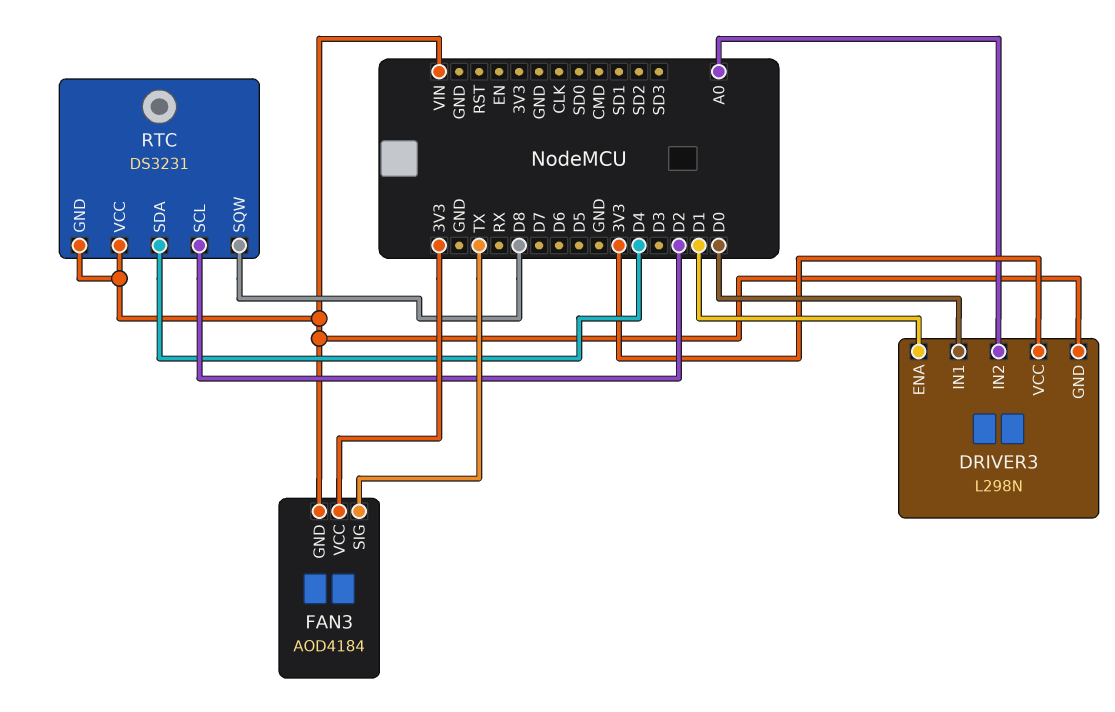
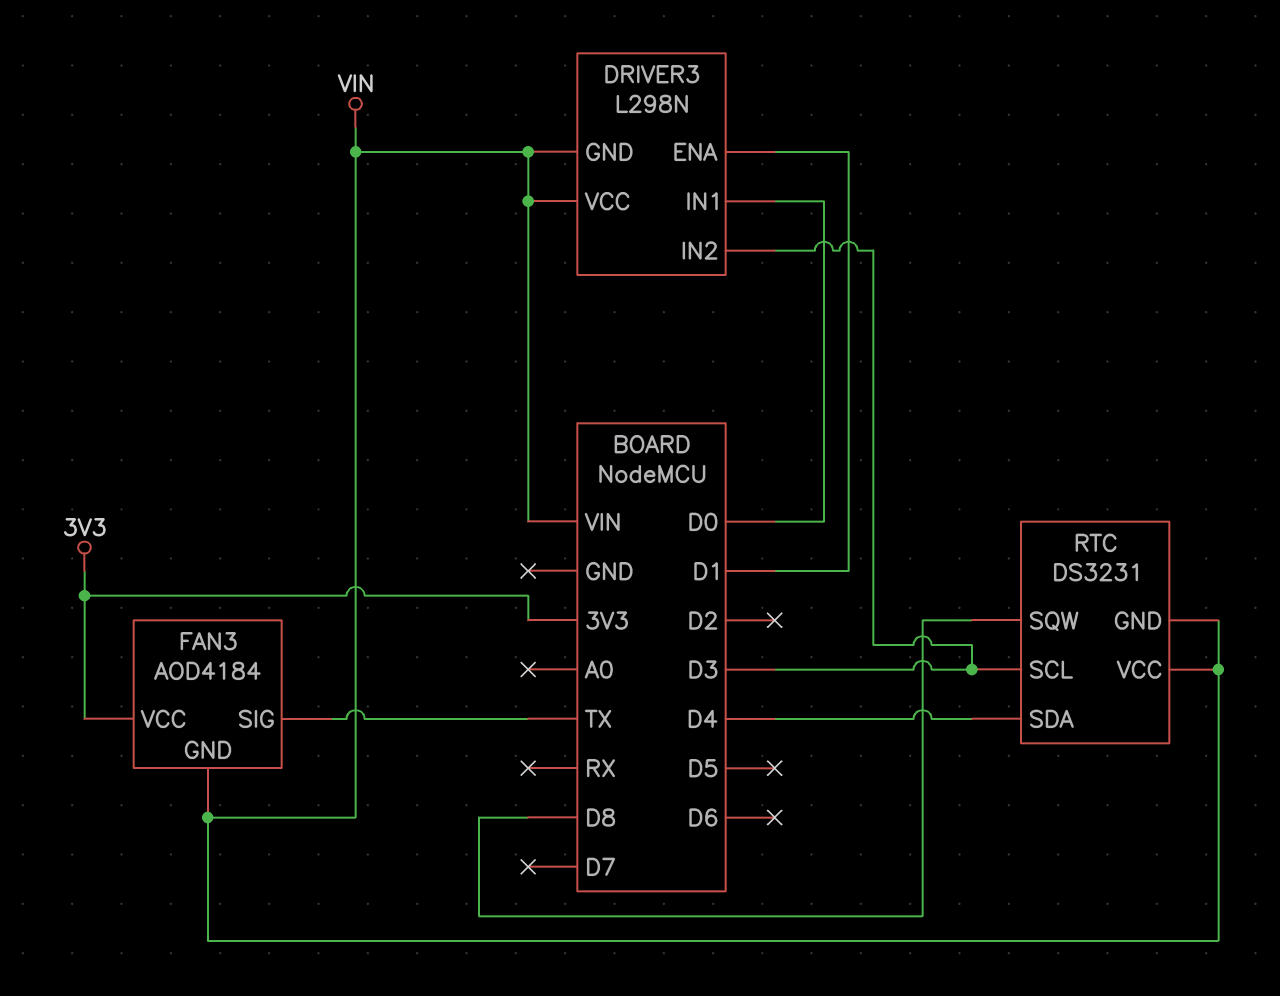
DRIVER3 pin IN2: A0 -> D3
DRIVER3 pin VCC: 3V3 -> VIN
RTC pin SCL: D2 -> D3

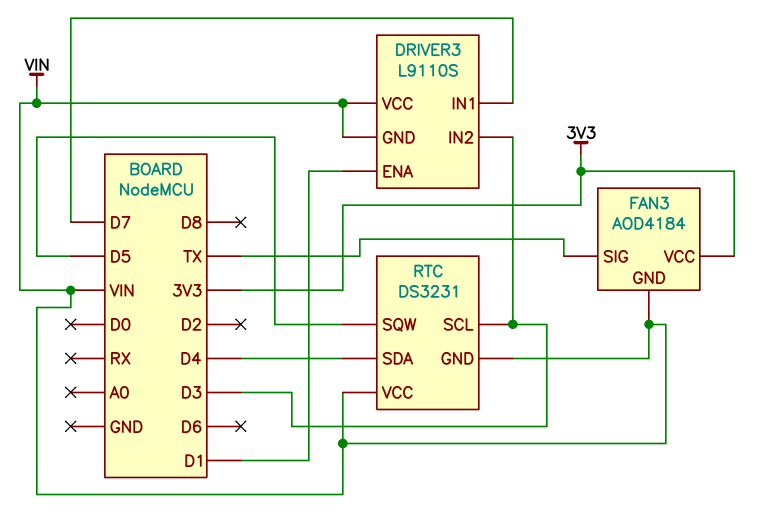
DRIVER3: L298N -> L9110S
DRIVER3 pin IN1: D0 -> D7
RTC pin SQW: D8 -> D5

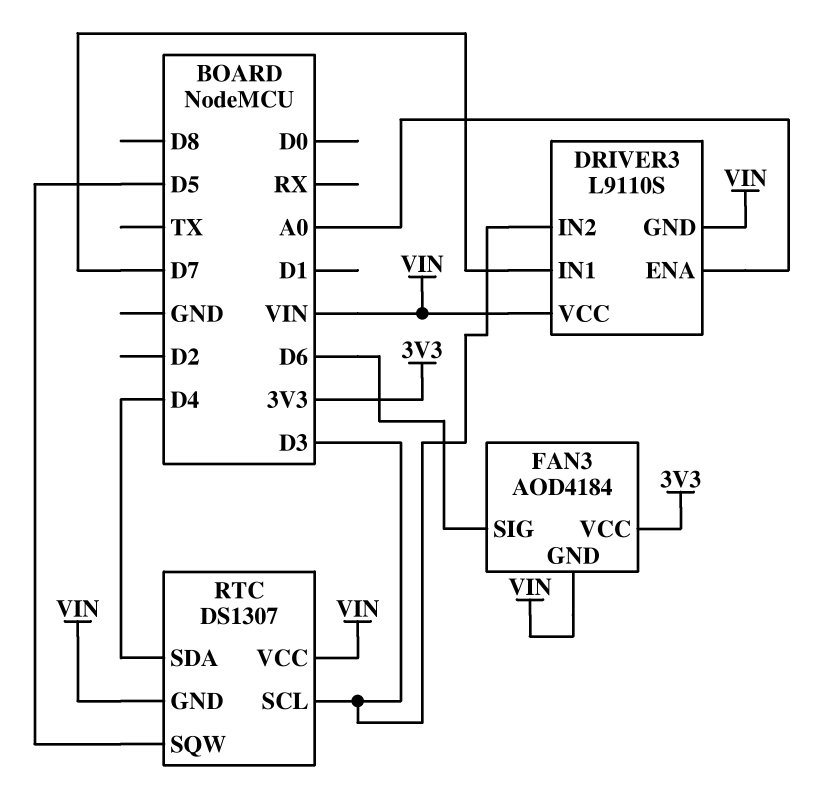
DRIVER3 pin ENA: D1 -> A0
FAN3 pin SIG: TX -> D6
RTC: DS3231 -> DS1307

